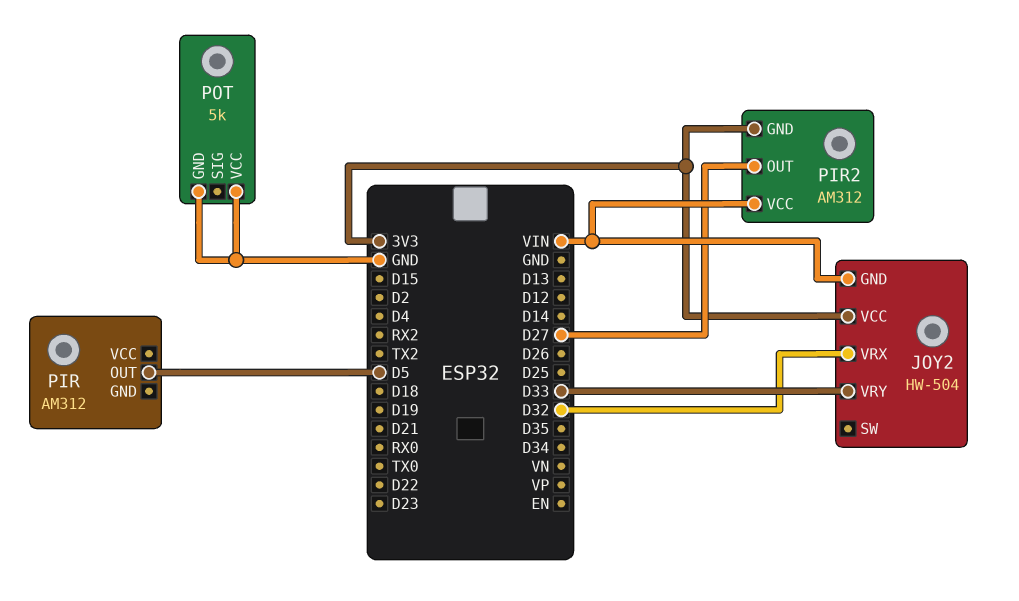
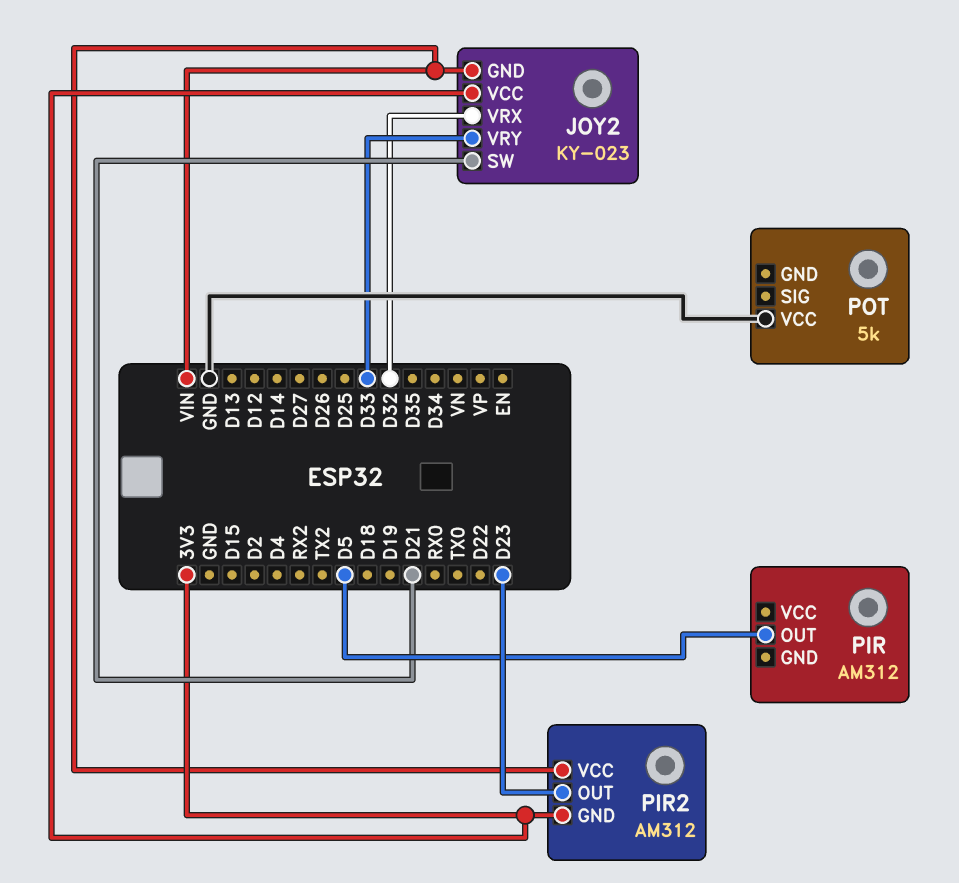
JOY2: HW-504 -> KY-023
JOY2 pin SW: none -> D21
PIR2 pin OUT: D27 -> D23
POT pin GND: GND -> none

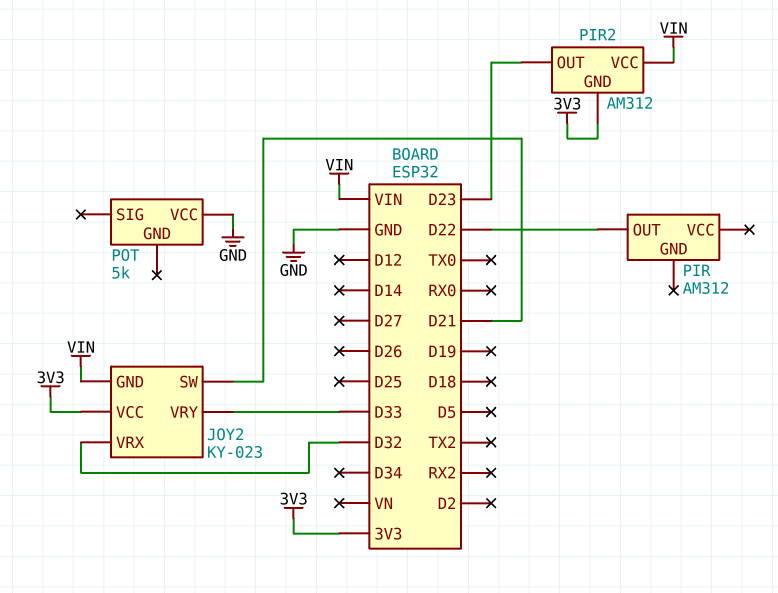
PIR pin OUT: D5 -> D22

